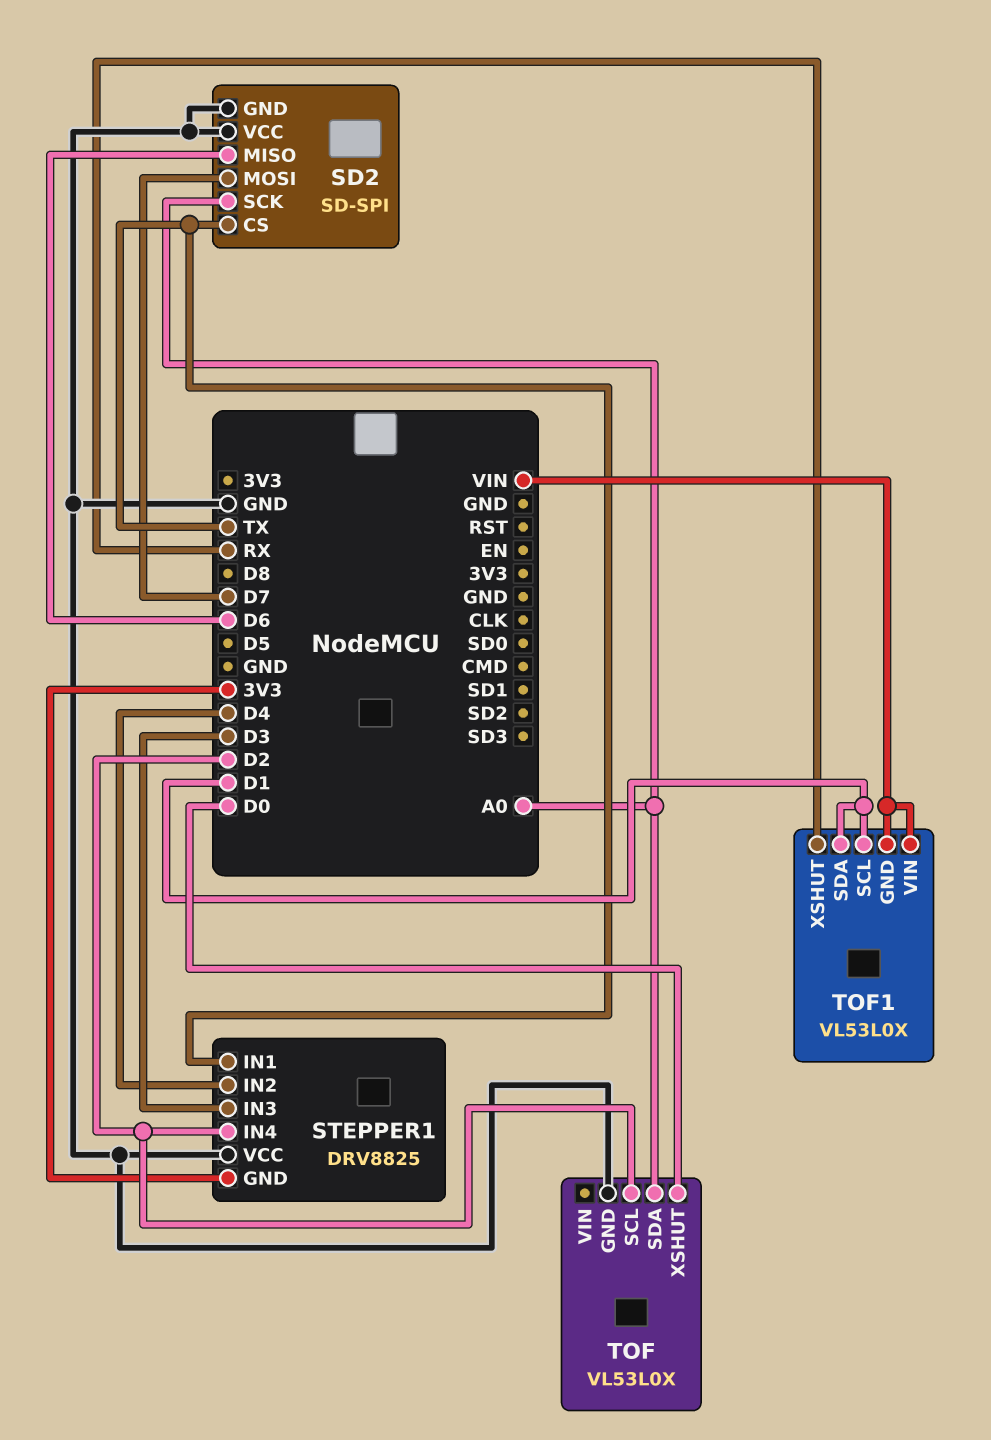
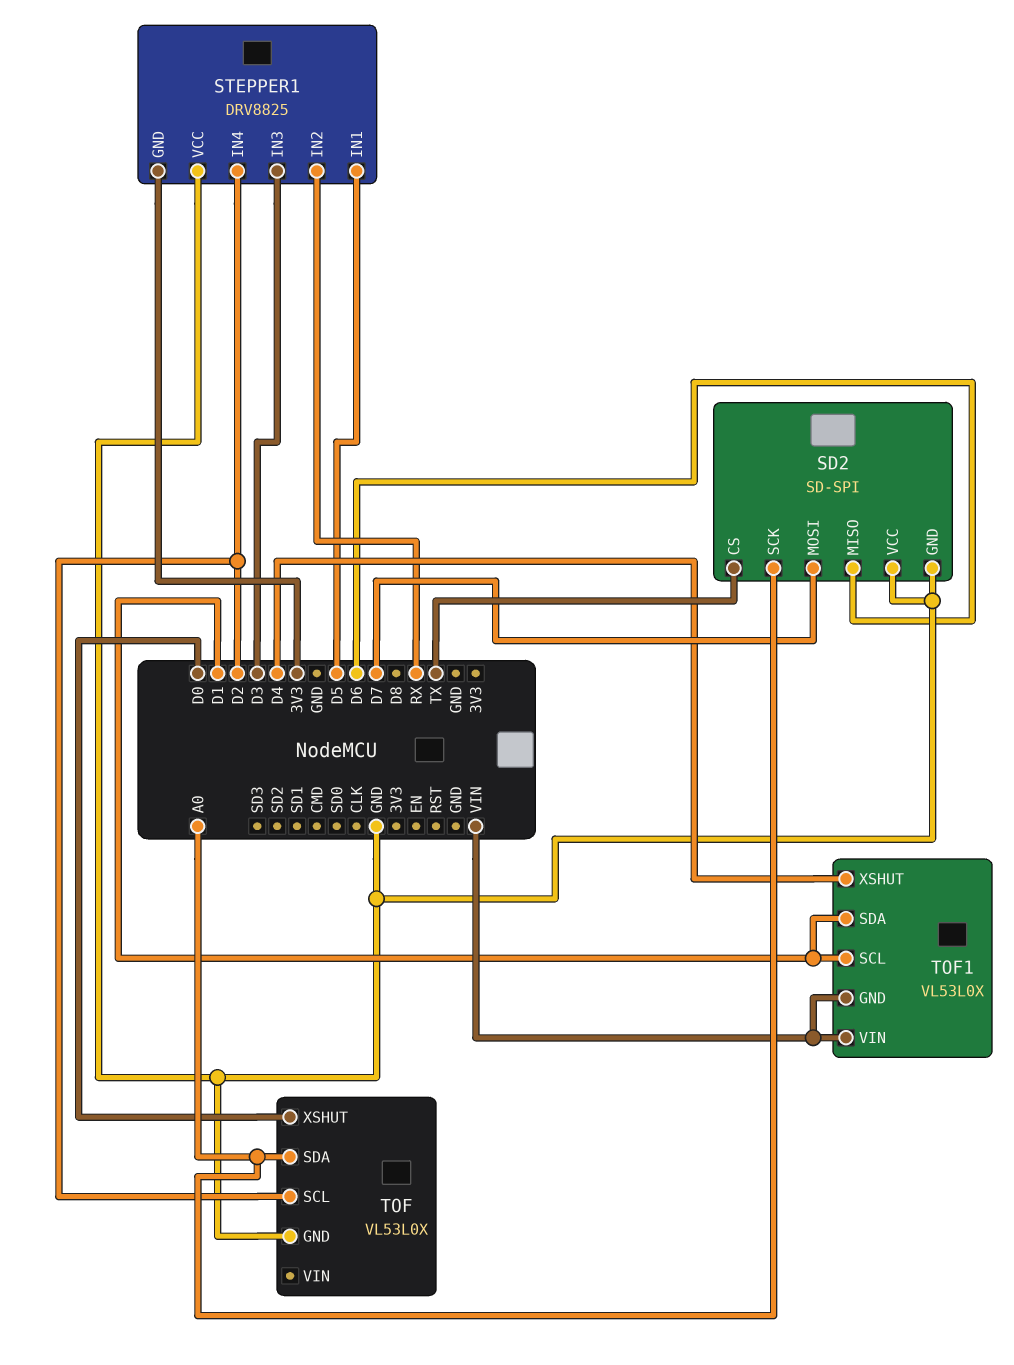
STEPPER1 pin IN1: TX -> D5
STEPPER1 pin IN2: D4 -> RX
TOF1 pin XSHUT: RX -> D4

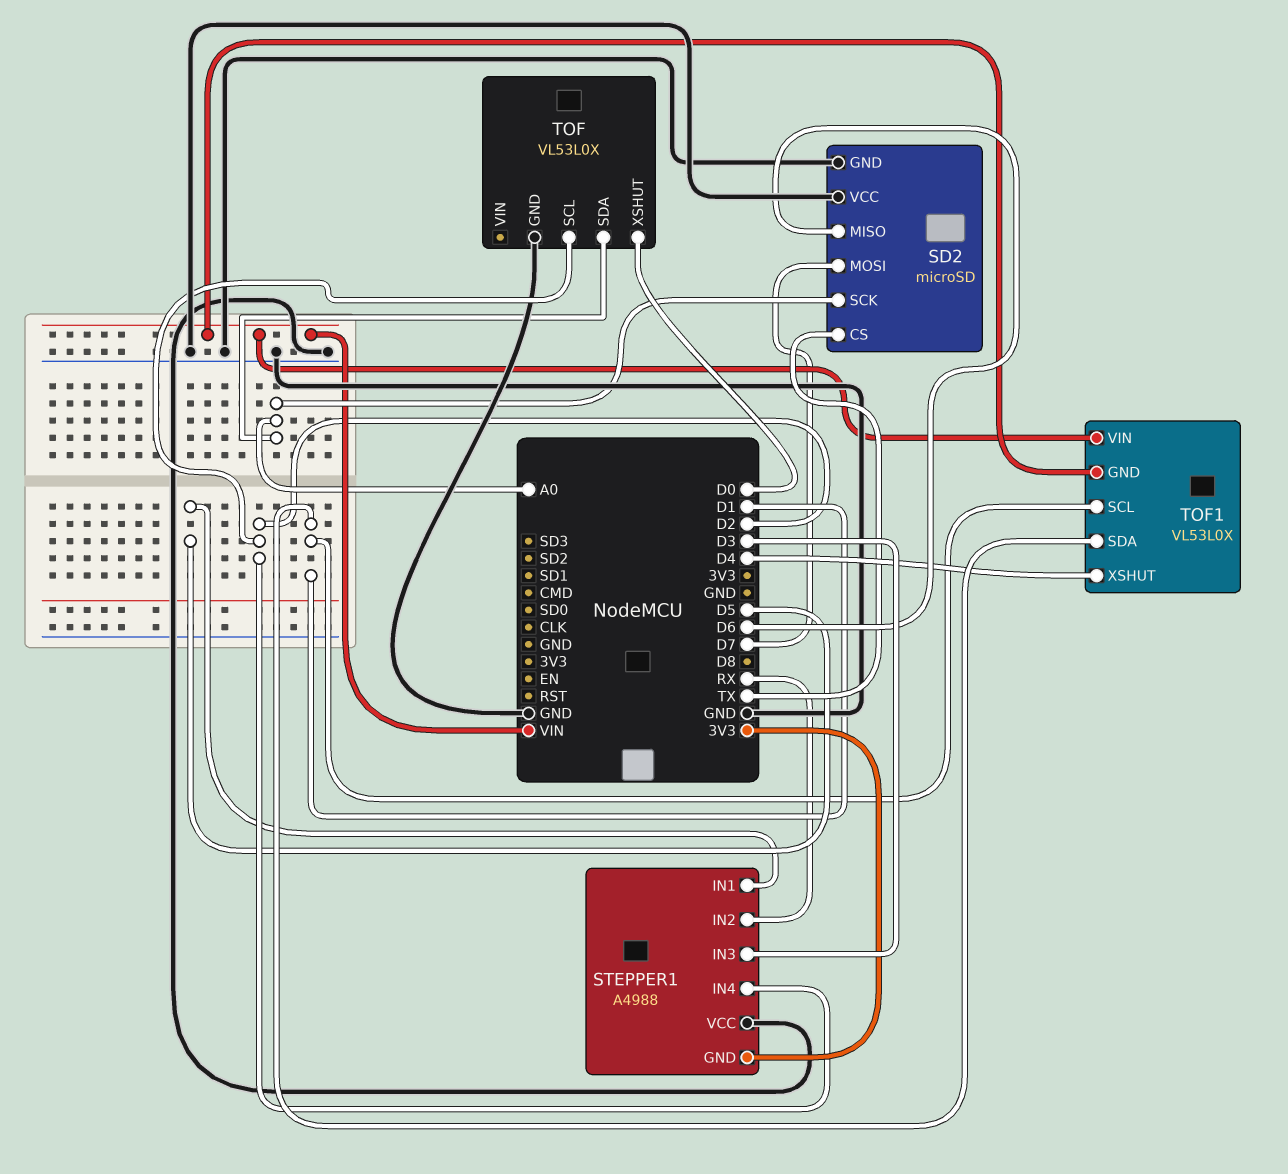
SD2: SD-SPI -> microSD
STEPPER1: DRV8825 -> A4988

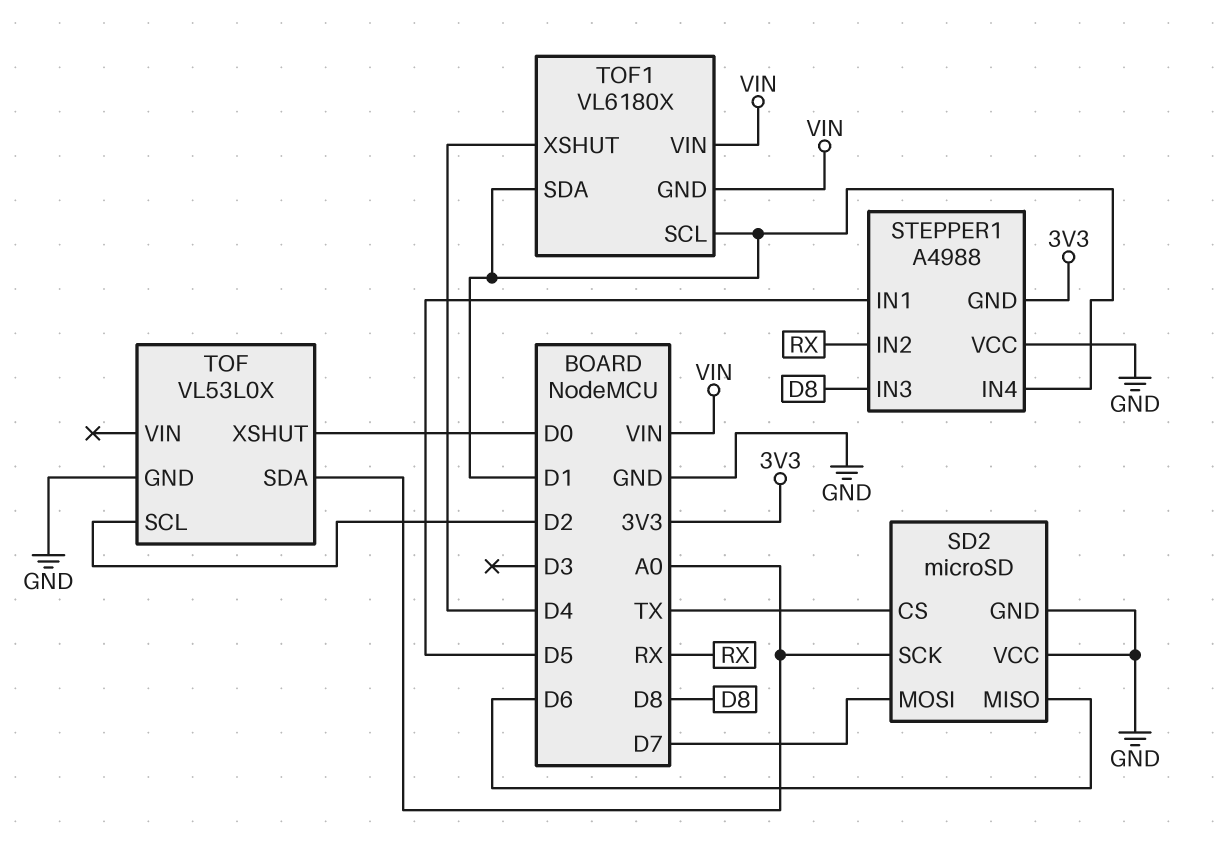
STEPPER1 pin IN3: D3 -> D8
STEPPER1 pin IN4: D2 -> D1
TOF1: VL53L0X -> VL6180X

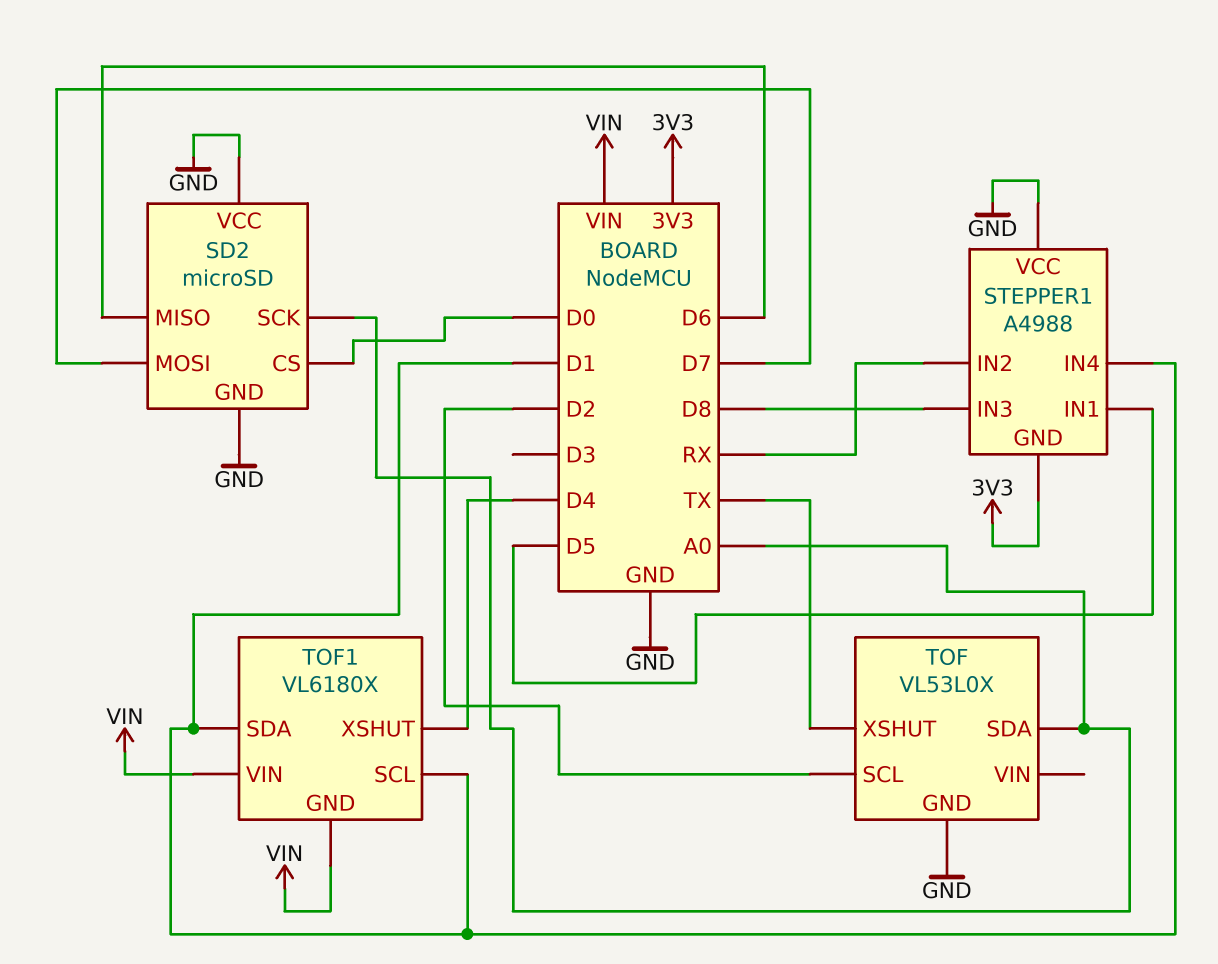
SD2 pin CS: TX -> D0
TOF pin XSHUT: D0 -> TX

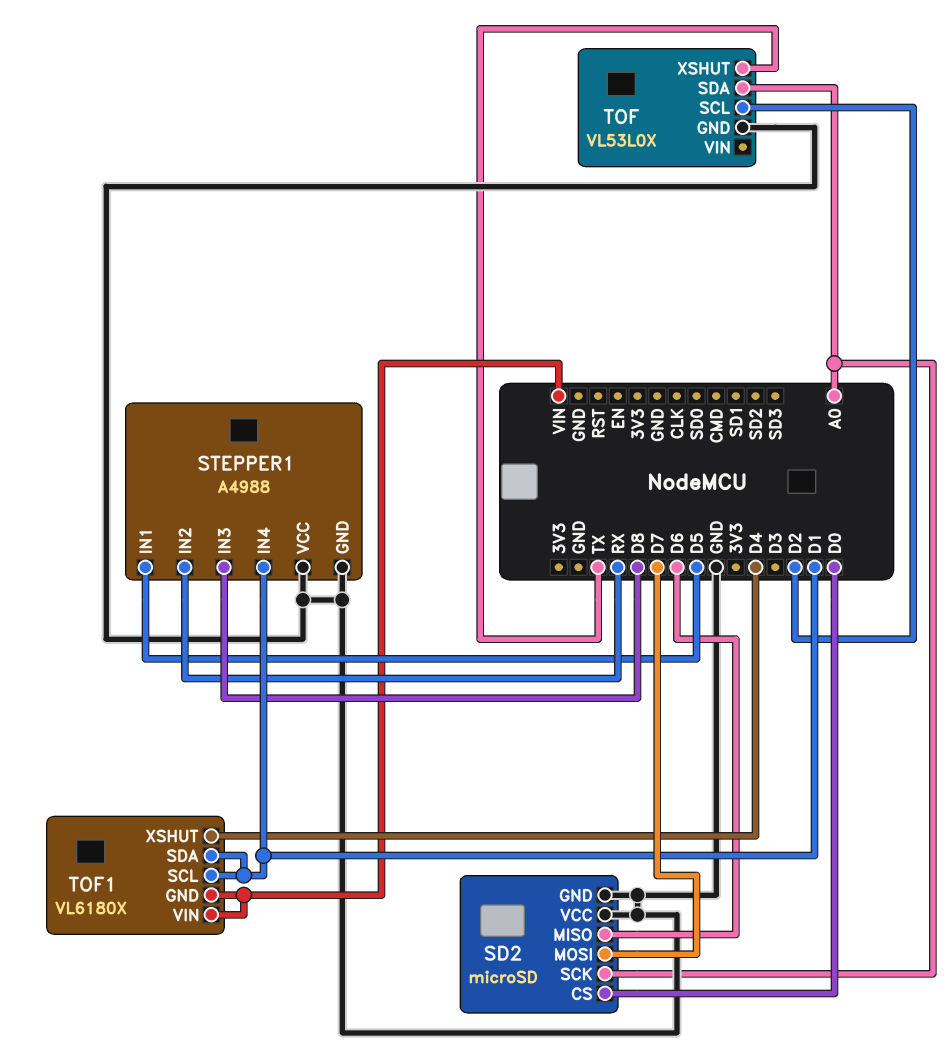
STEPPER1 pin GND: 3V3 -> GND

